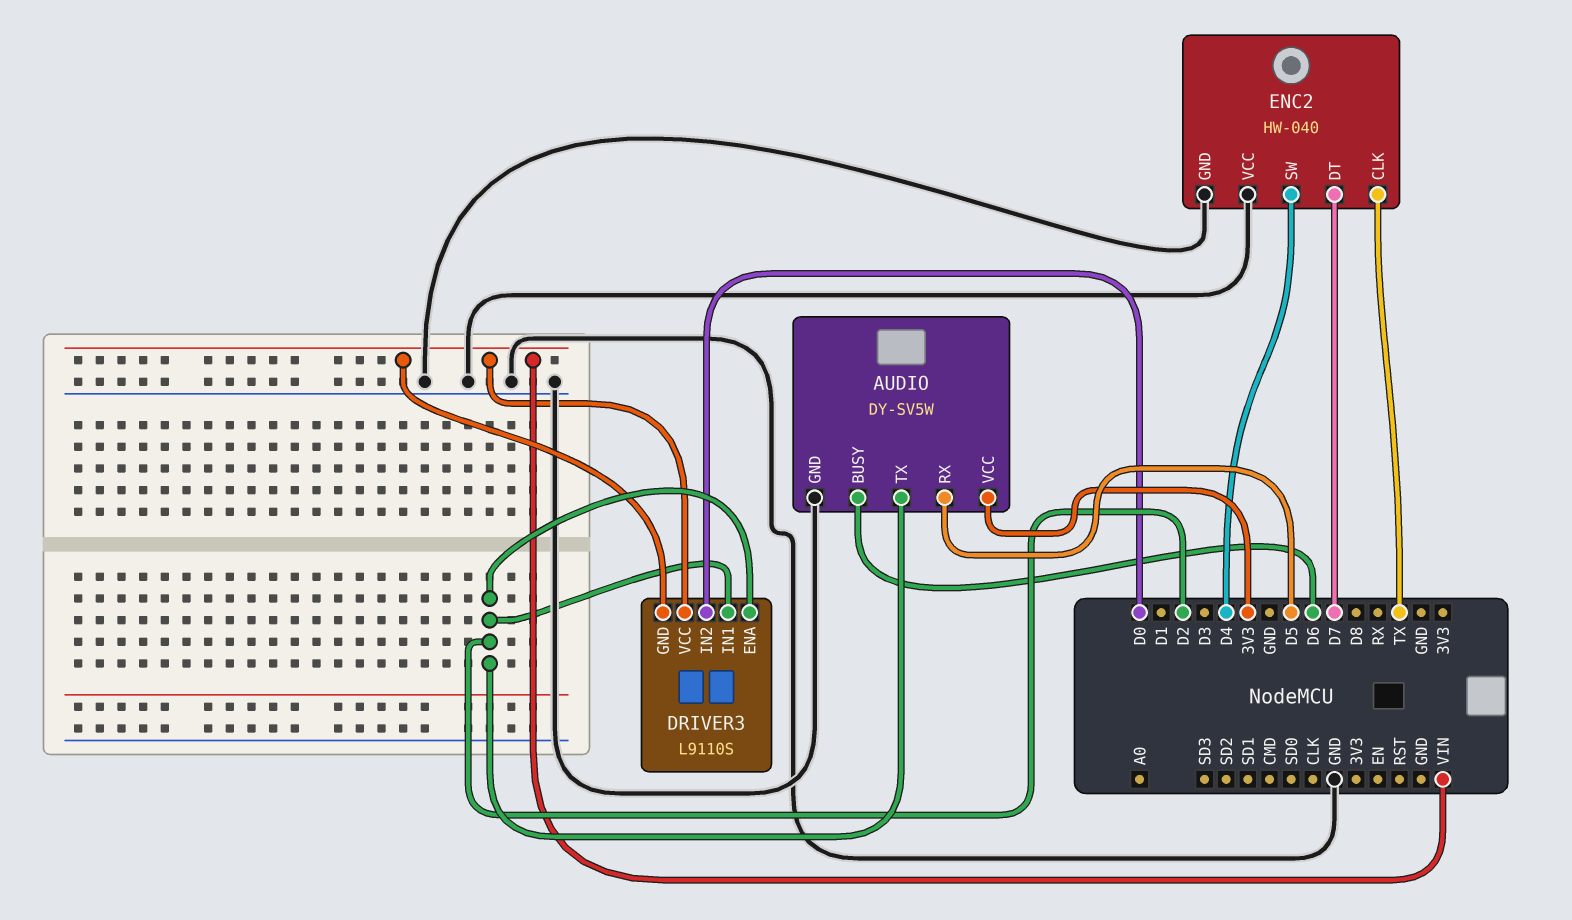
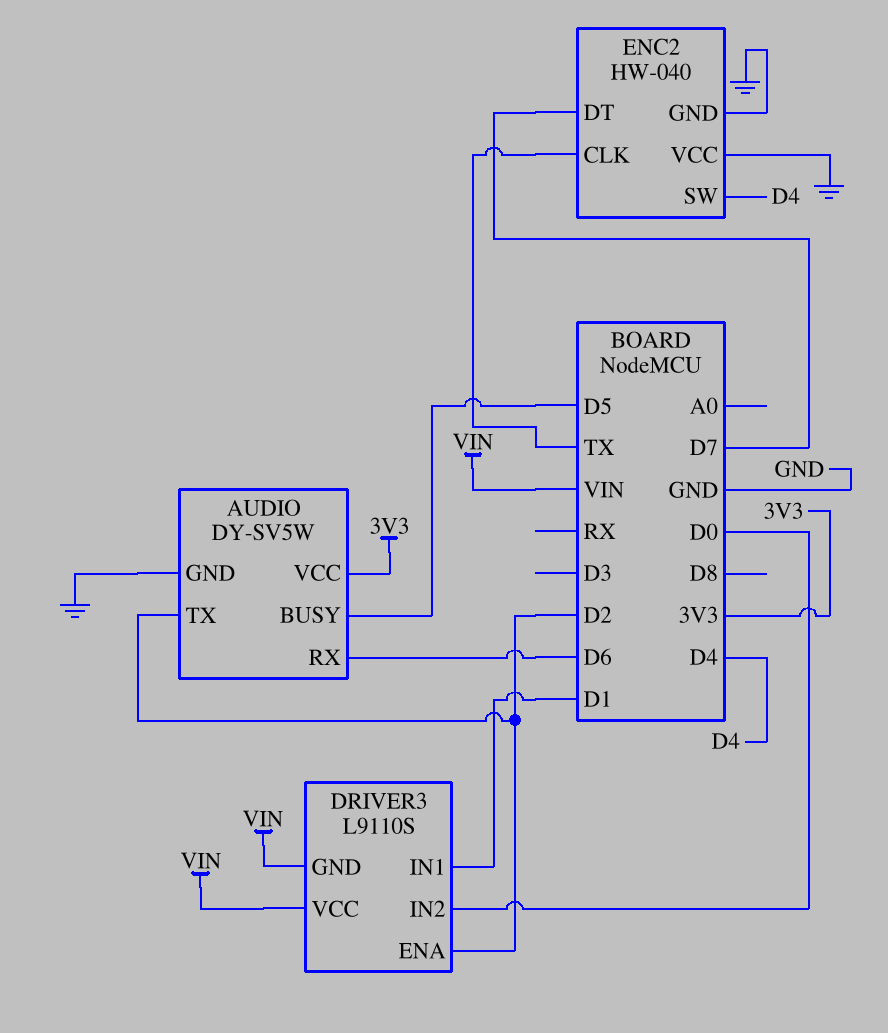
AUDIO pin BUSY: D6 -> D5
AUDIO pin RX: D5 -> D6
DRIVER3 pin IN1: D2 -> D1

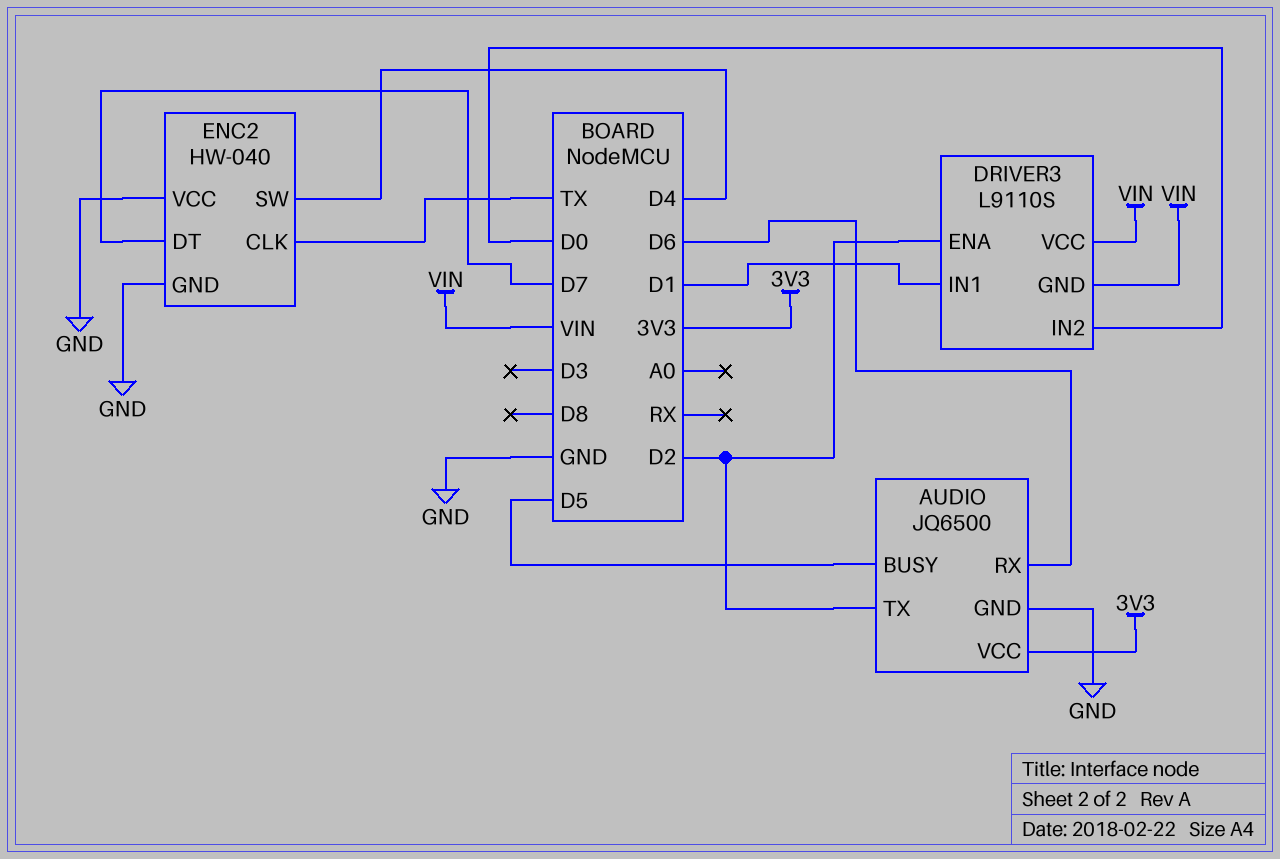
AUDIO: DY-SV5W -> JQ6500

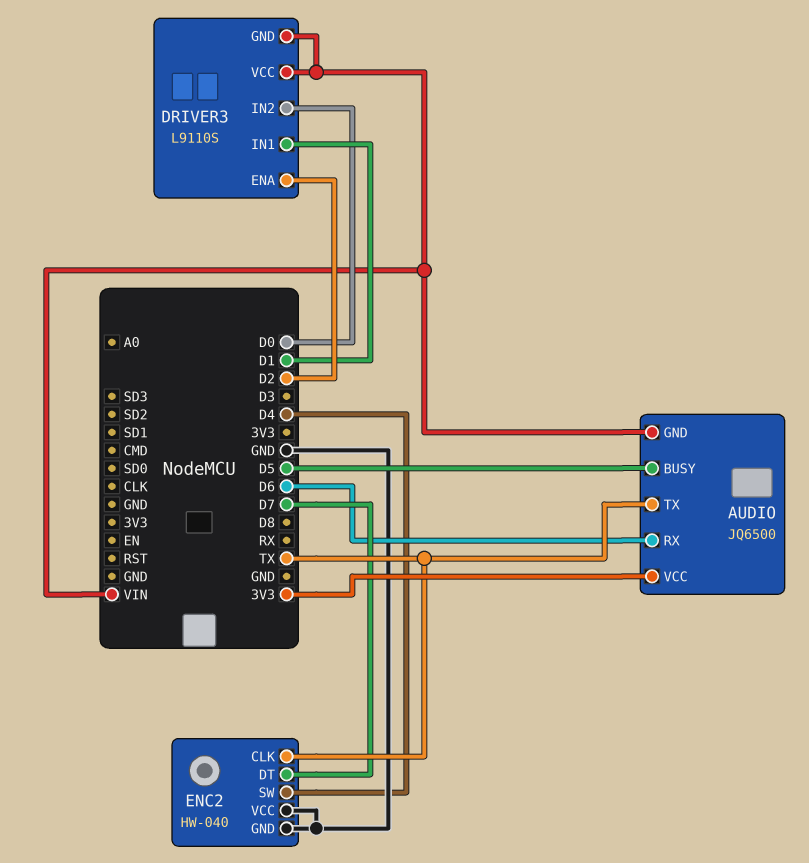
AUDIO pin GND: GND -> VIN
AUDIO pin TX: D2 -> TX

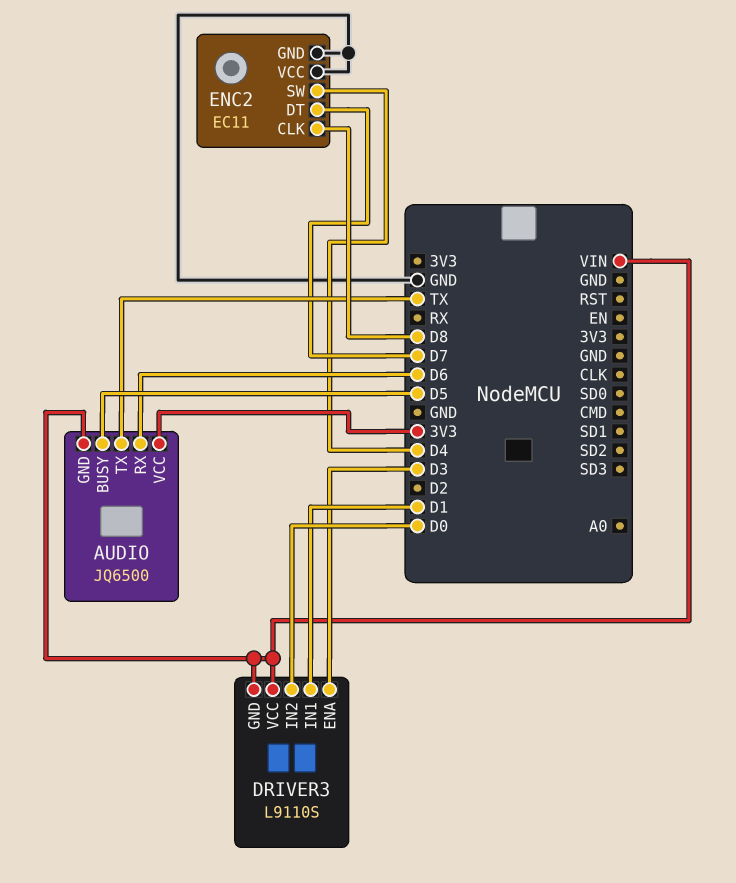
DRIVER3 pin ENA: D2 -> D3
ENC2: HW-040 -> EC11
ENC2 pin CLK: TX -> D8

